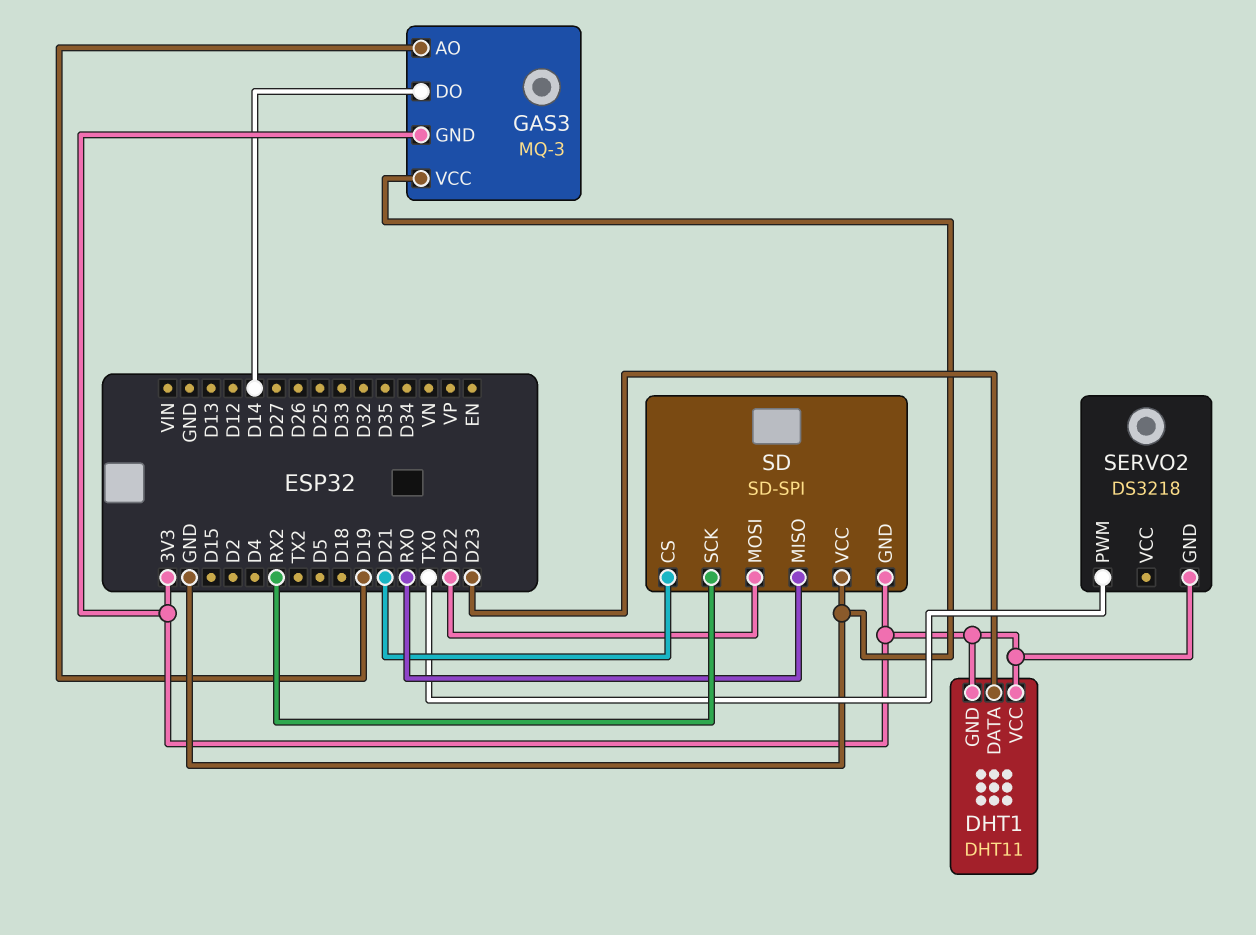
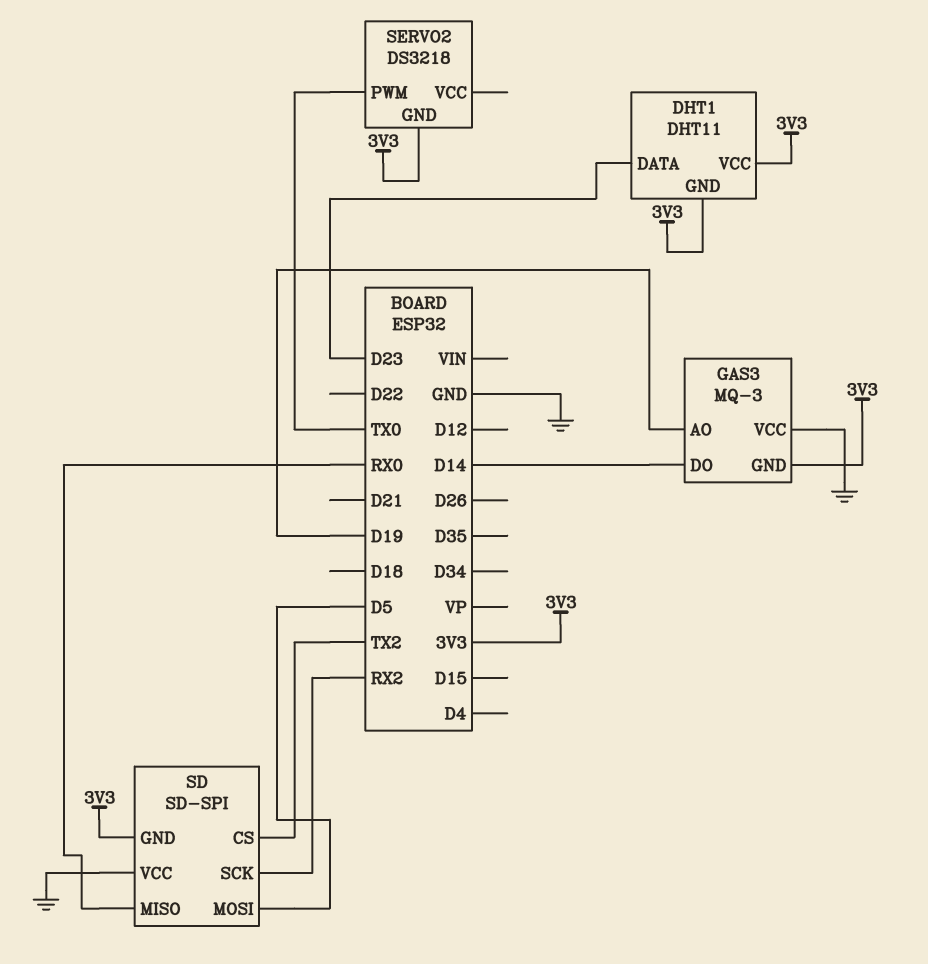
SD pin CS: D21 -> TX2
SD pin MOSI: D22 -> D5

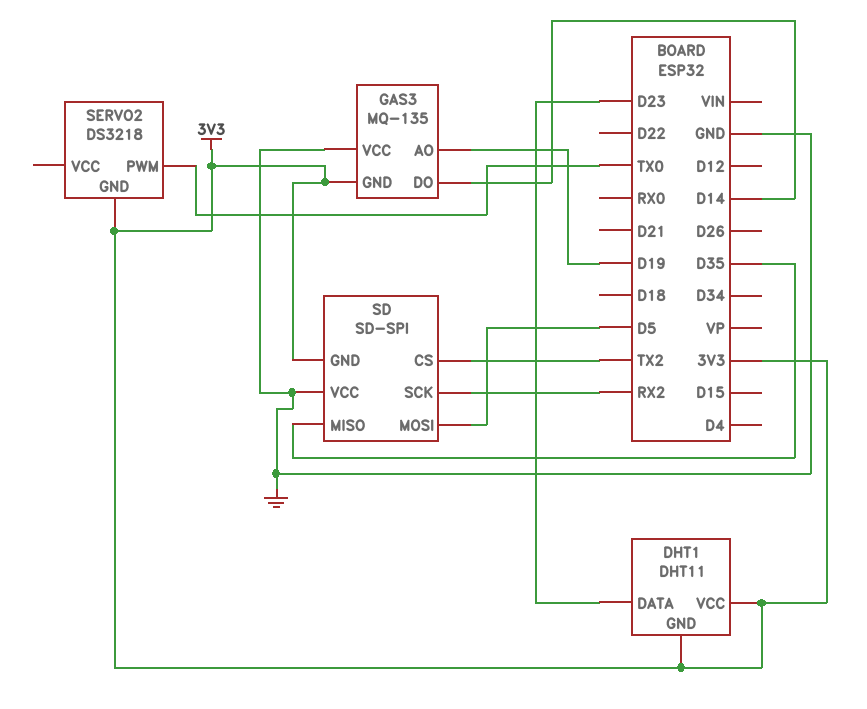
GAS3: MQ-3 -> MQ-135
SD pin MISO: RX0 -> D35

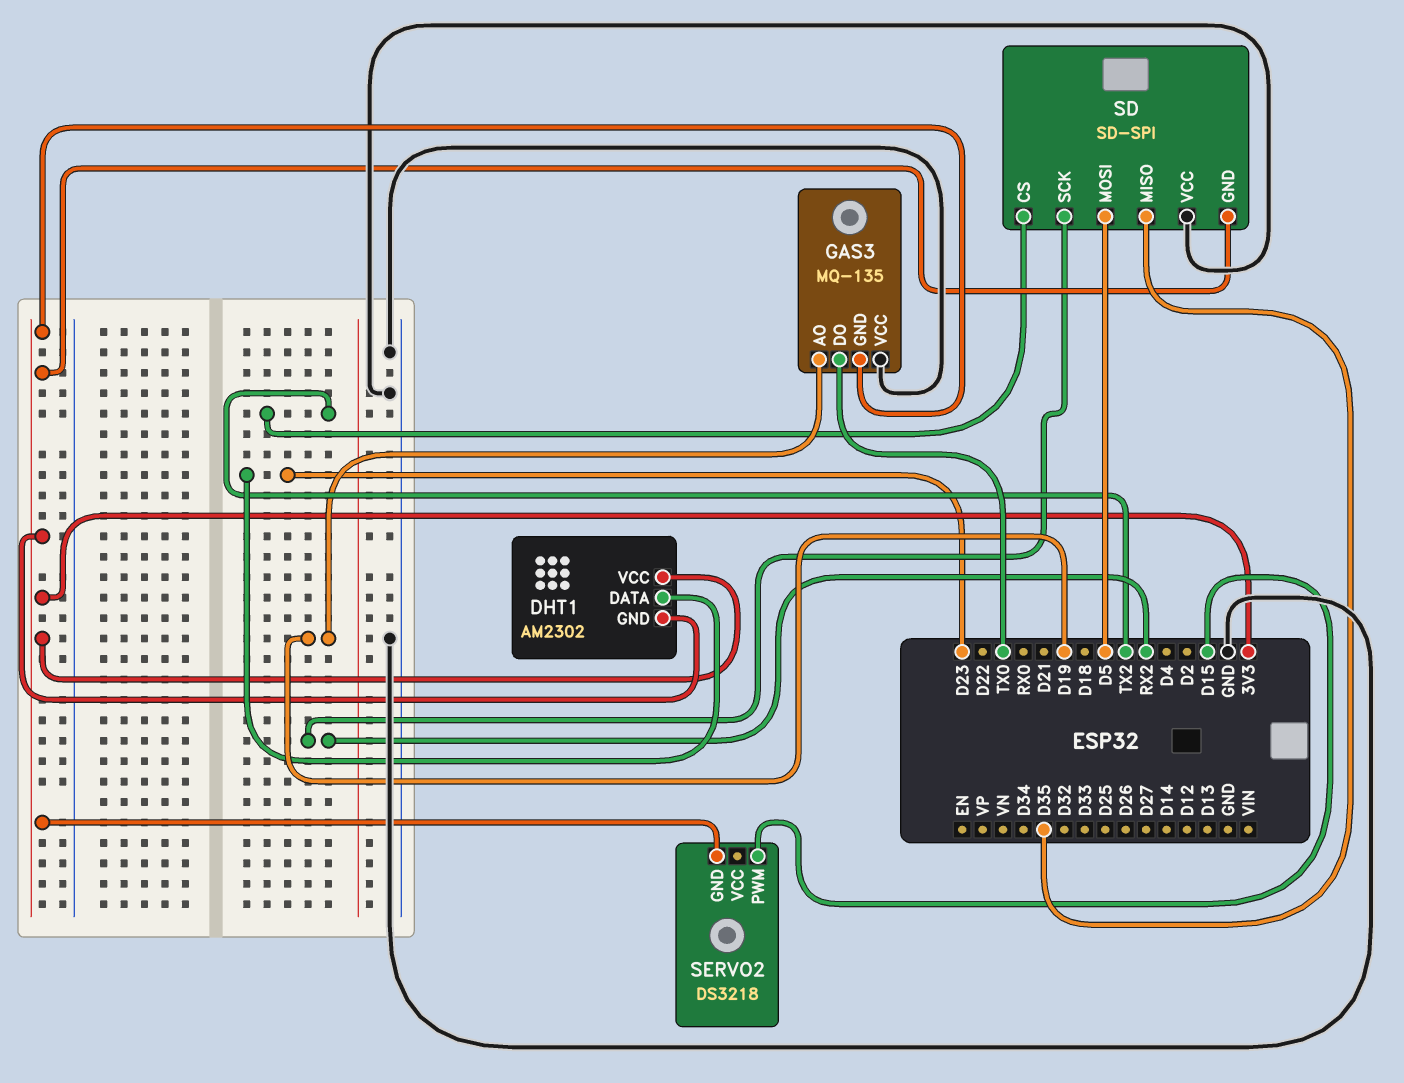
DHT1: DHT11 -> AM2302
GAS3 pin DO: D14 -> TX0
SERVO2 pin PWM: TX0 -> D15

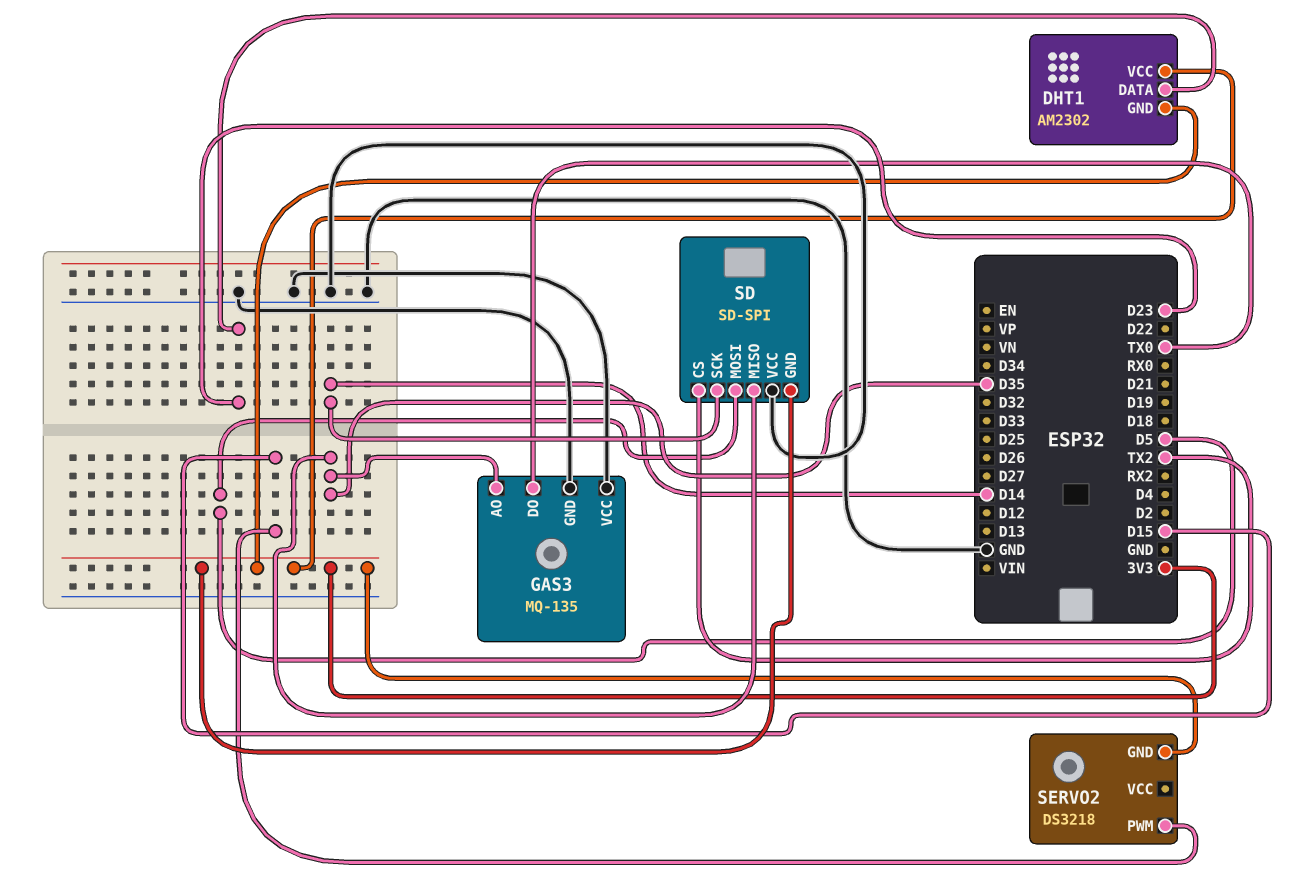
GAS3 pin AO: D19 -> D35
GAS3 pin GND: 3V3 -> GND
SD pin SCK: RX2 -> D14

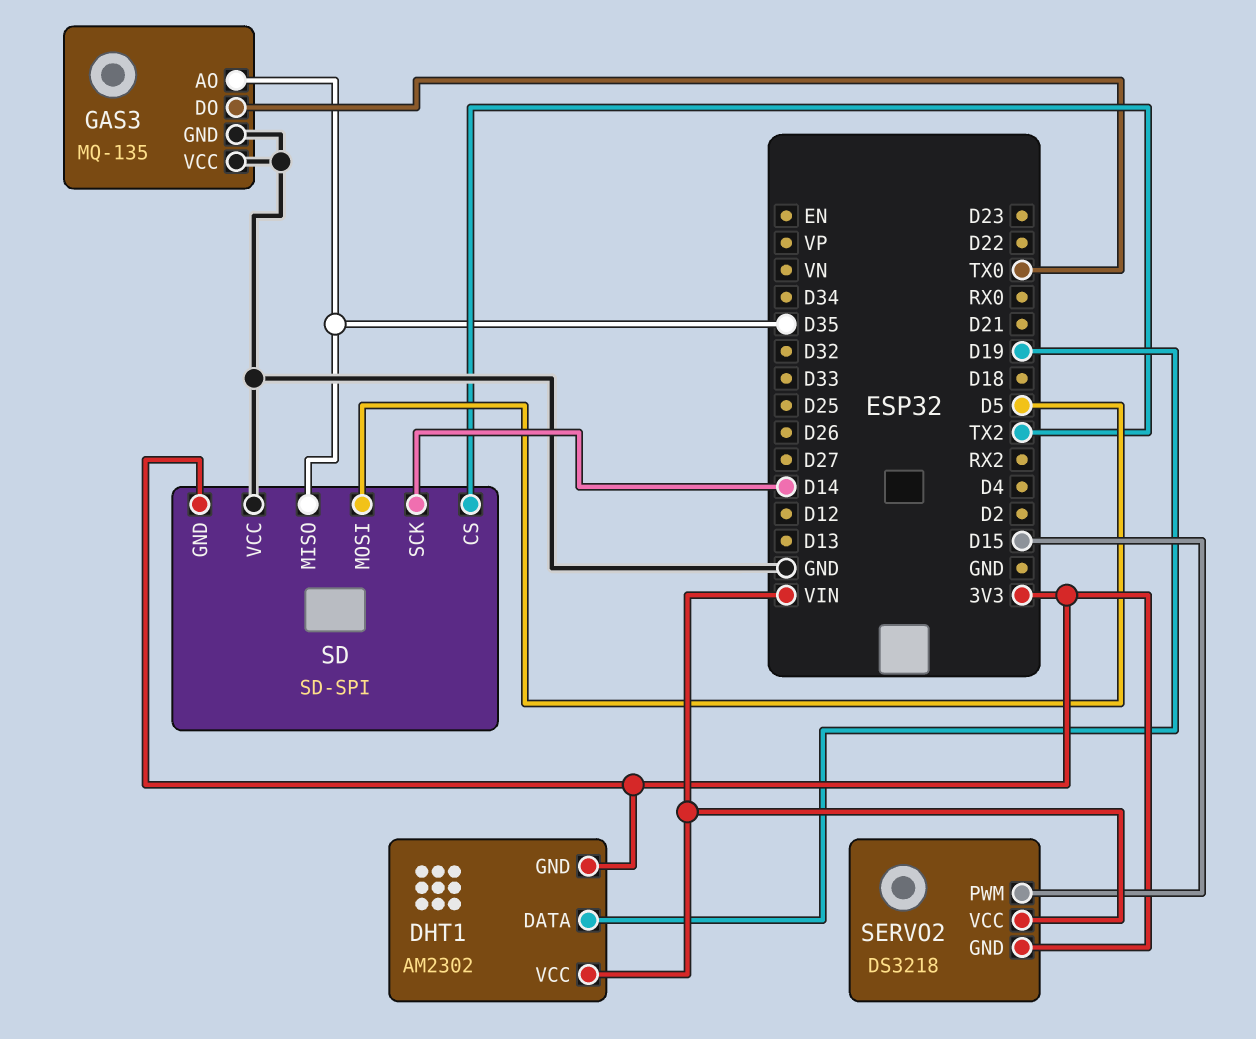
DHT1 pin DATA: D23 -> D19
DHT1 pin VCC: 3V3 -> VIN
SERVO2 pin VCC: none -> VIN

